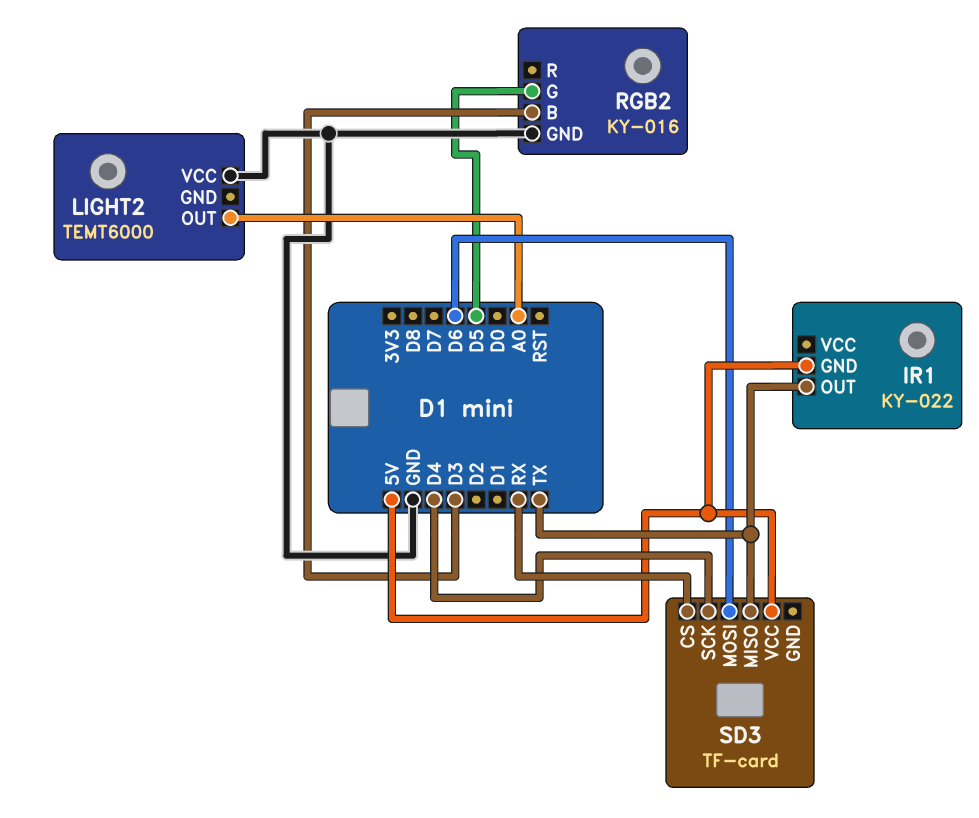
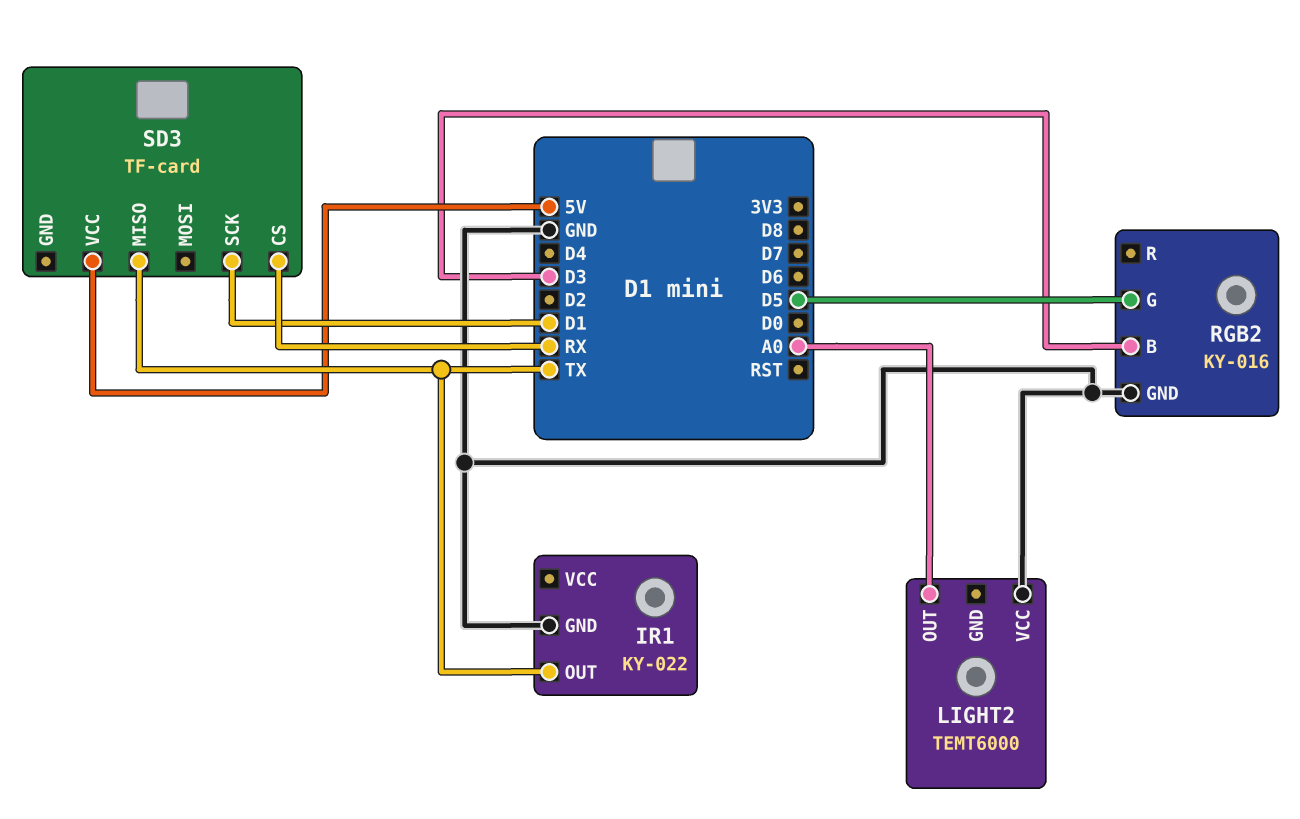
IR1 pin GND: 5V -> GND
SD3 pin MOSI: D6 -> none
SD3 pin SCK: D4 -> D1

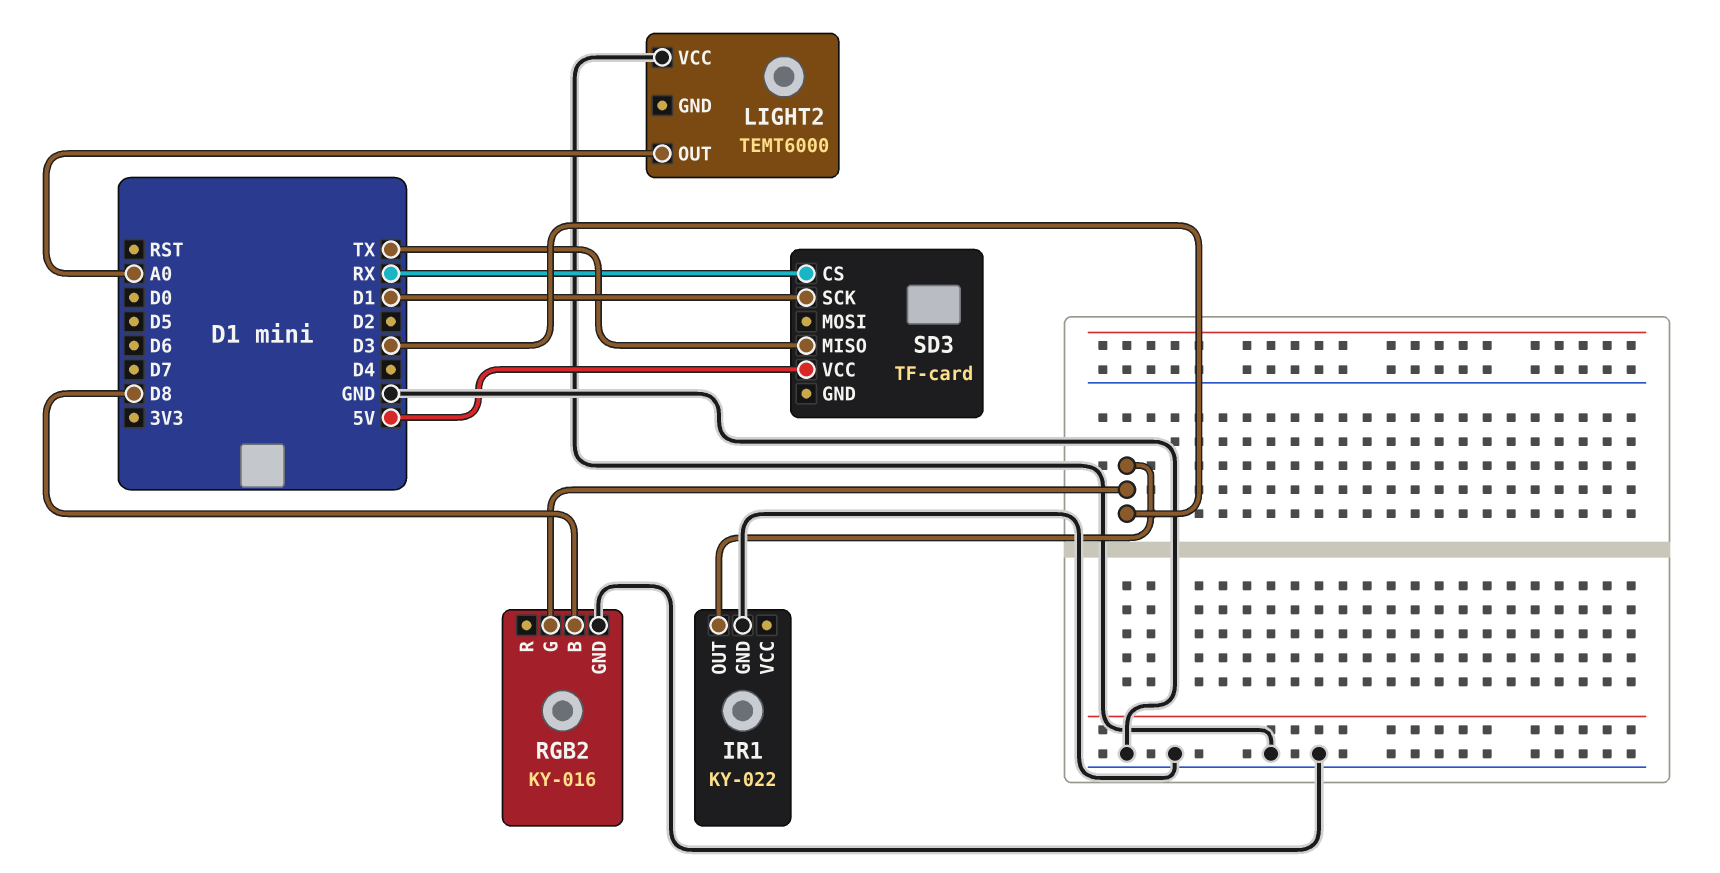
IR1 pin OUT: TX -> D3
RGB2 pin B: D3 -> D8
RGB2 pin G: D5 -> D3

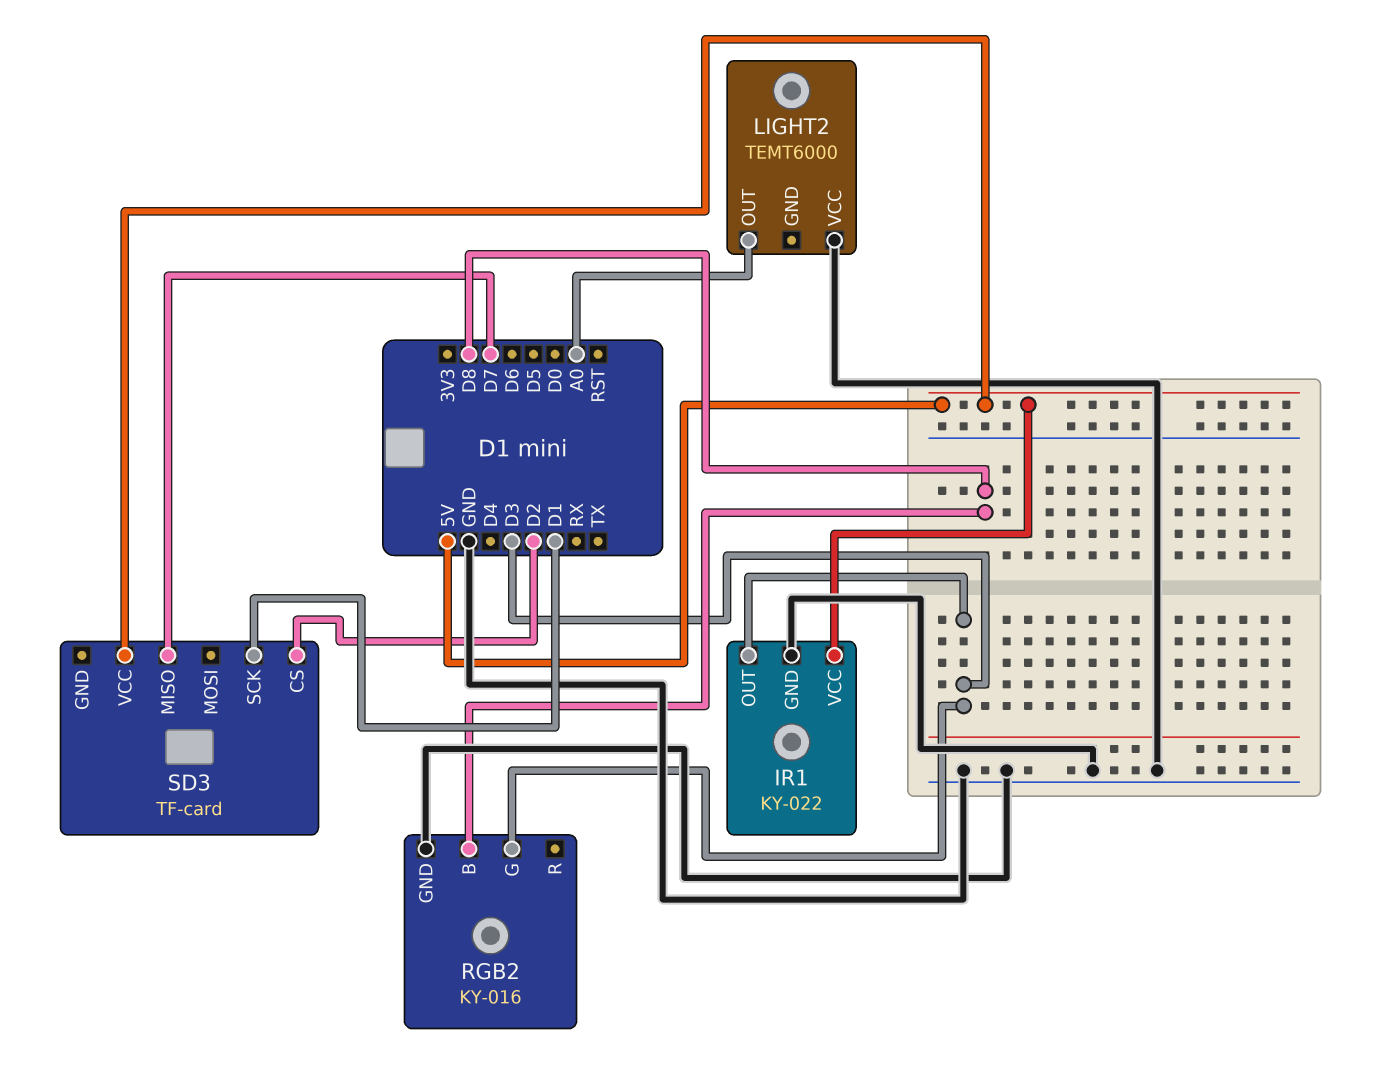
IR1 pin VCC: none -> 5V
SD3 pin CS: RX -> D2
SD3 pin MISO: TX -> D7

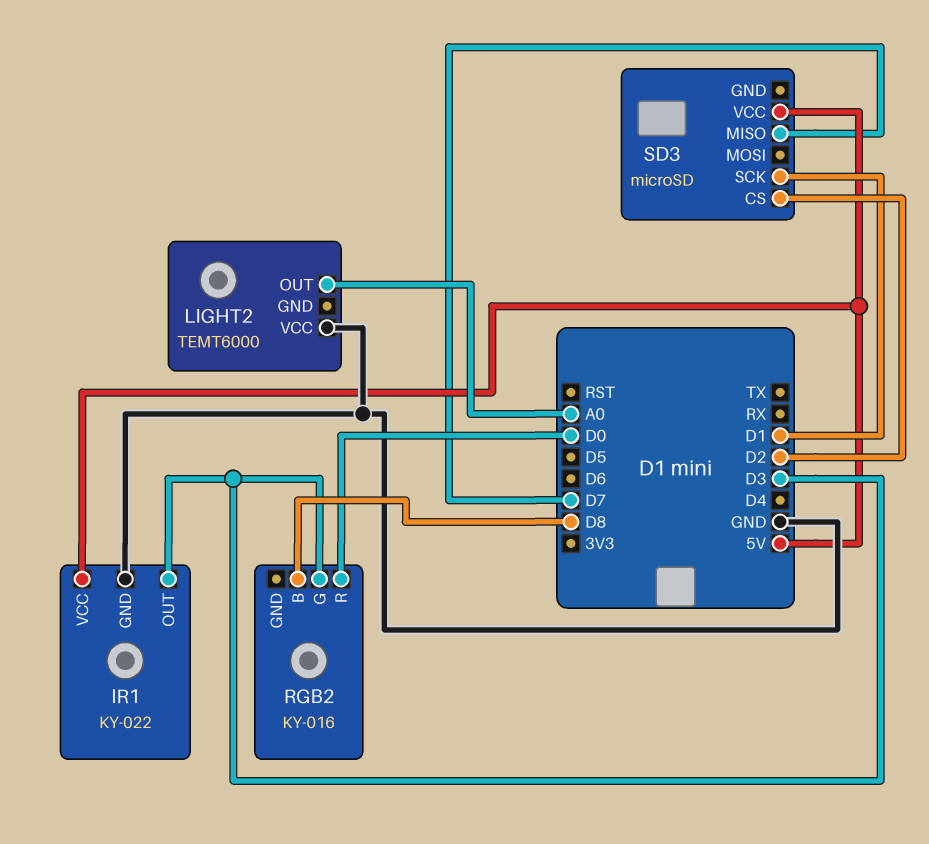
RGB2 pin GND: GND -> none
RGB2 pin R: none -> D0
SD3: TF-card -> microSD

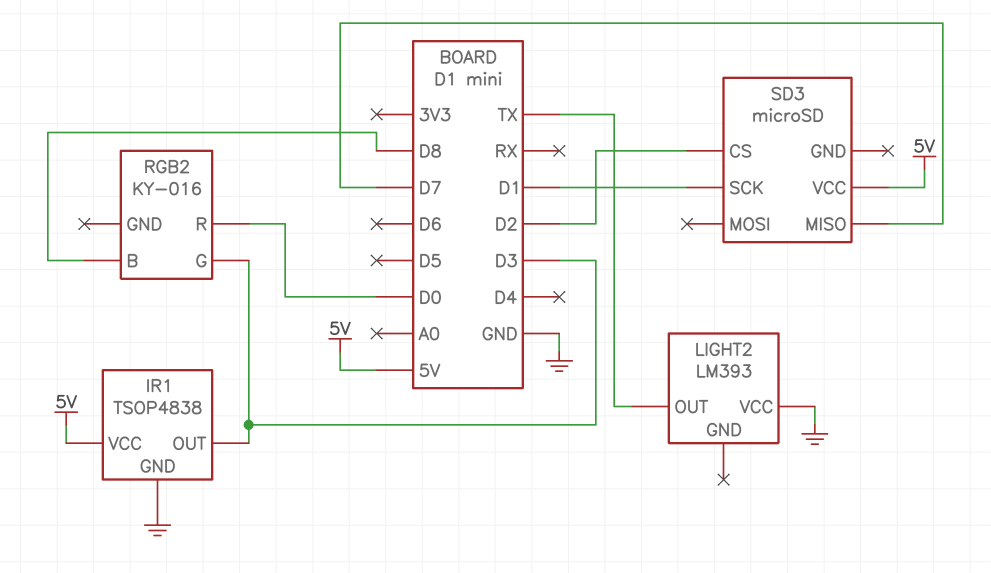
IR1: KY-022 -> TSOP4838
LIGHT2: TEMT6000 -> LM393
LIGHT2 pin OUT: A0 -> TX

